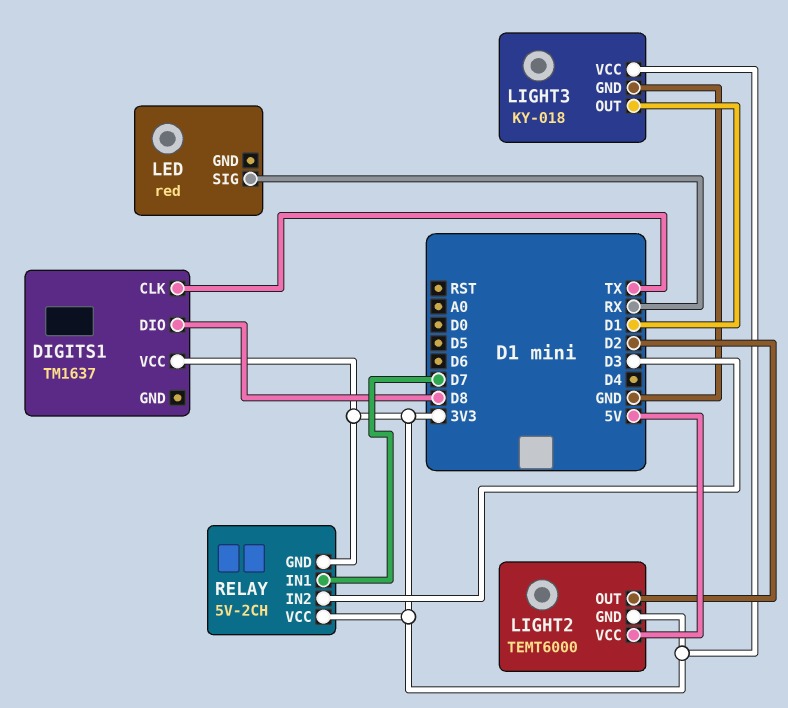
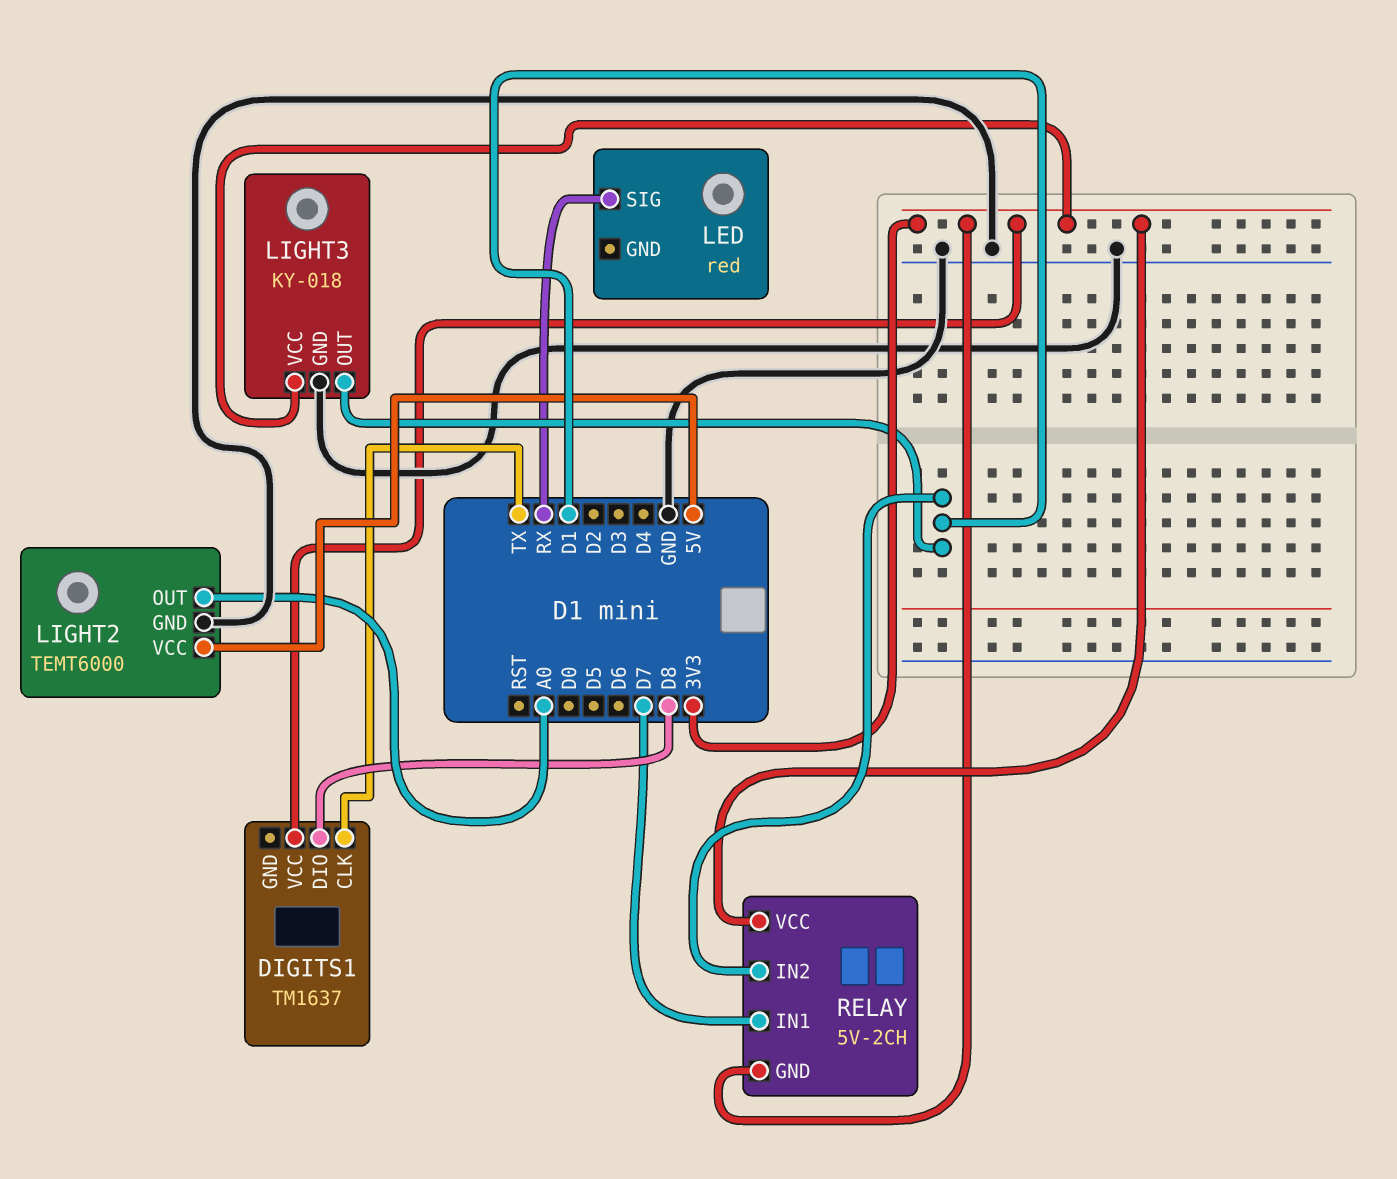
LIGHT2 pin GND: 3V3 -> GND
LIGHT2 pin OUT: D2 -> A0
RELAY pin IN2: D3 -> D1

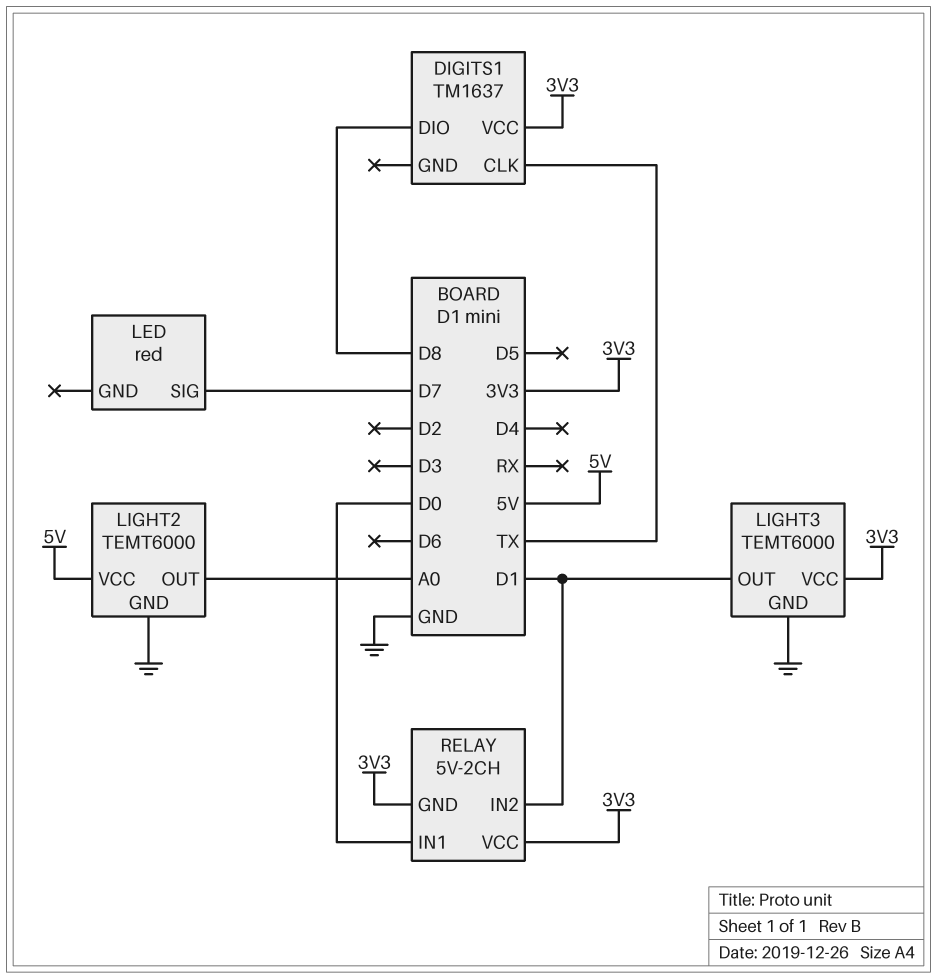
LED pin SIG: RX -> D7
LIGHT3: KY-018 -> TEMT6000
RELAY pin IN1: D7 -> D0

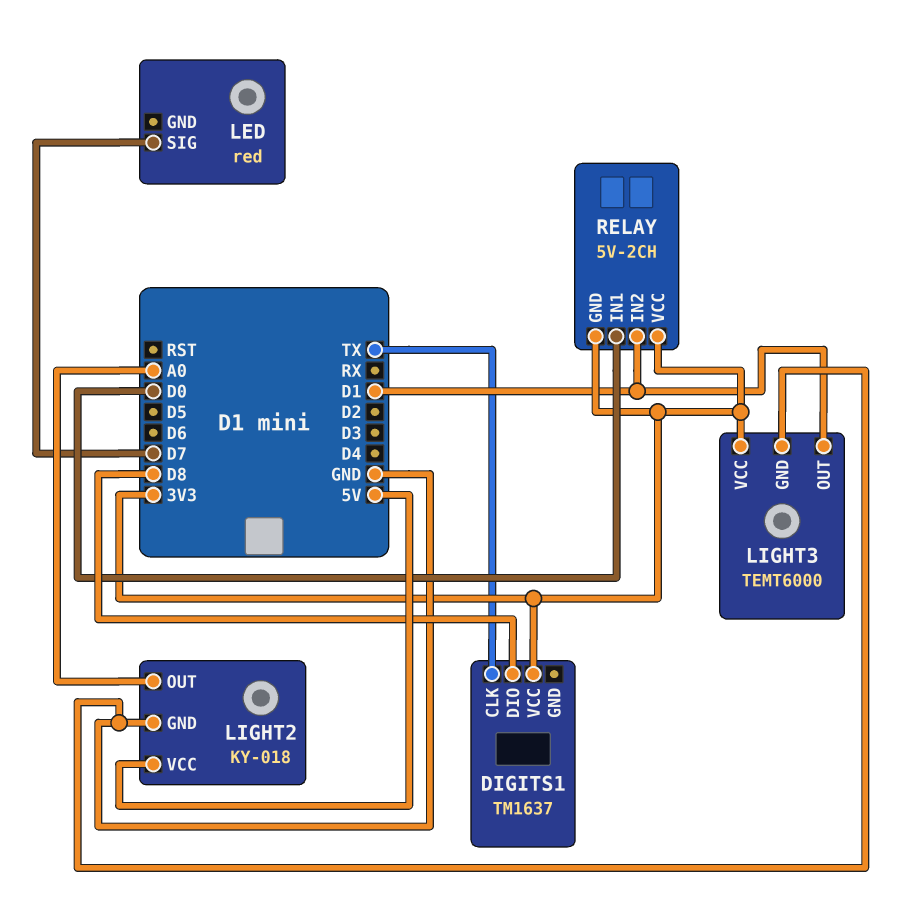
LIGHT2: TEMT6000 -> KY-018

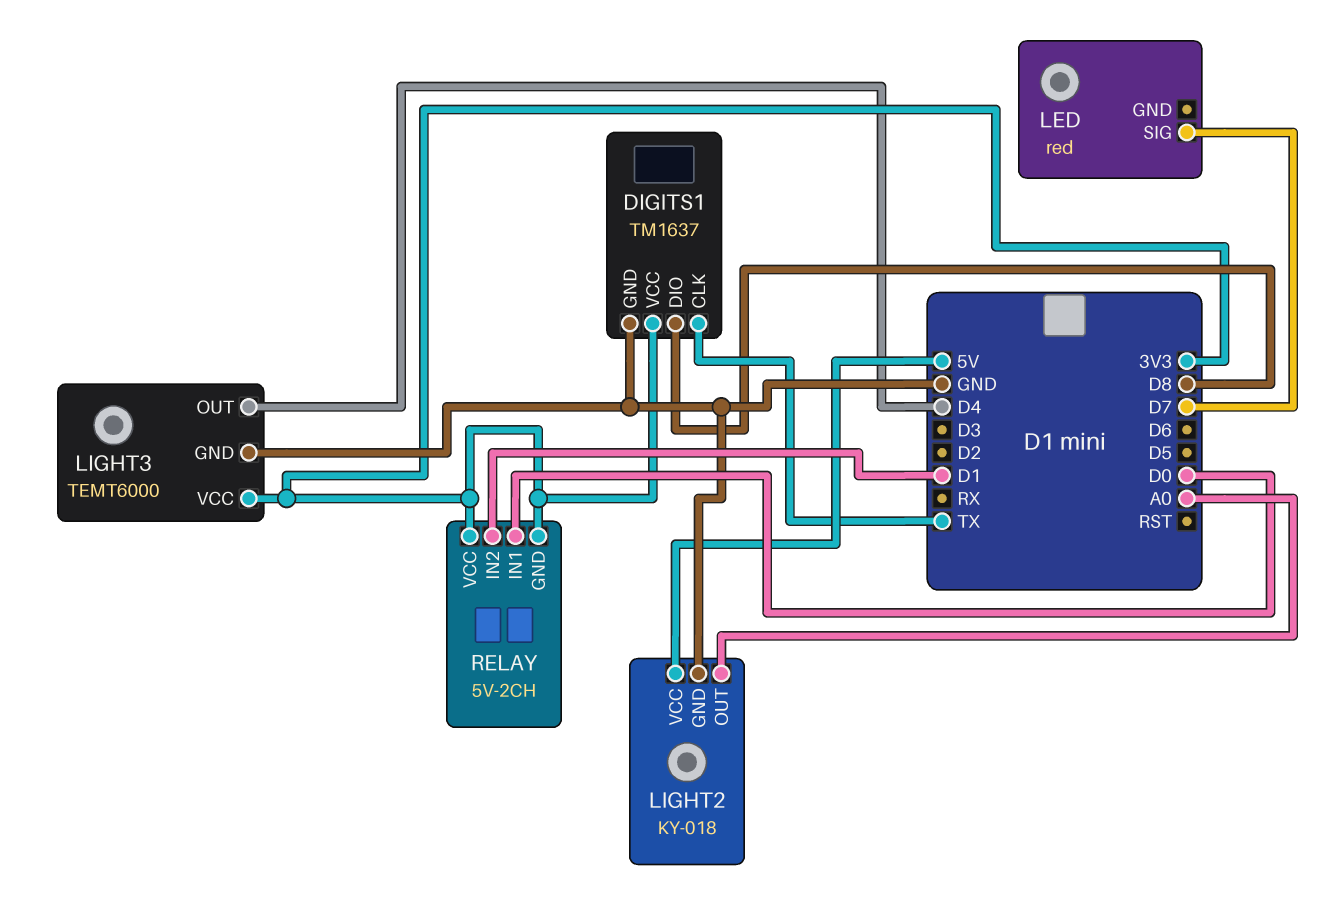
DIGITS1 pin GND: none -> GND
LIGHT3 pin OUT: D1 -> D4

